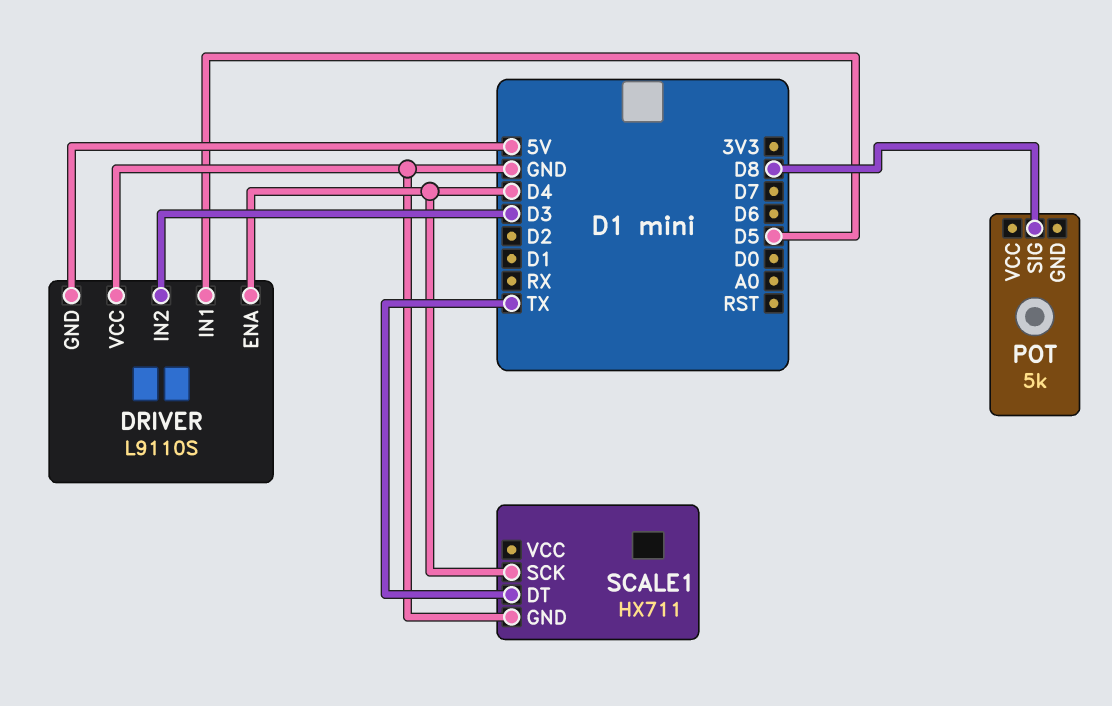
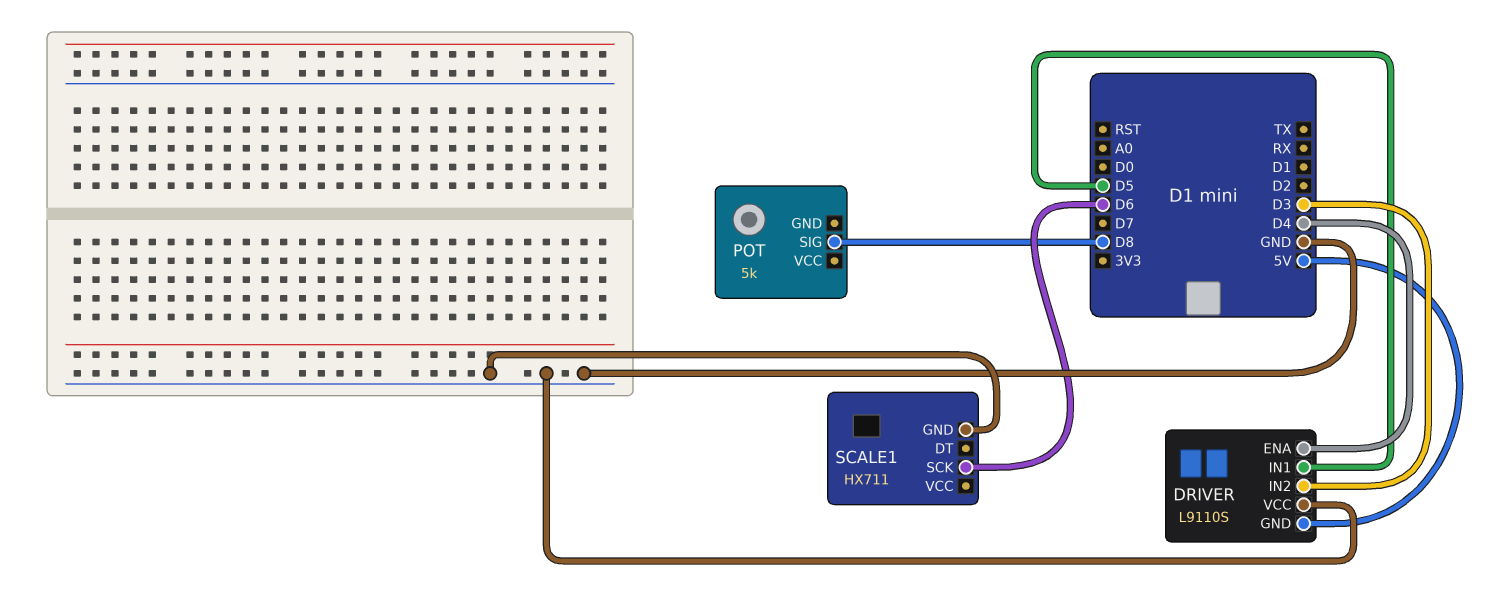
SCALE1 pin DT: TX -> none
SCALE1 pin SCK: D4 -> D6

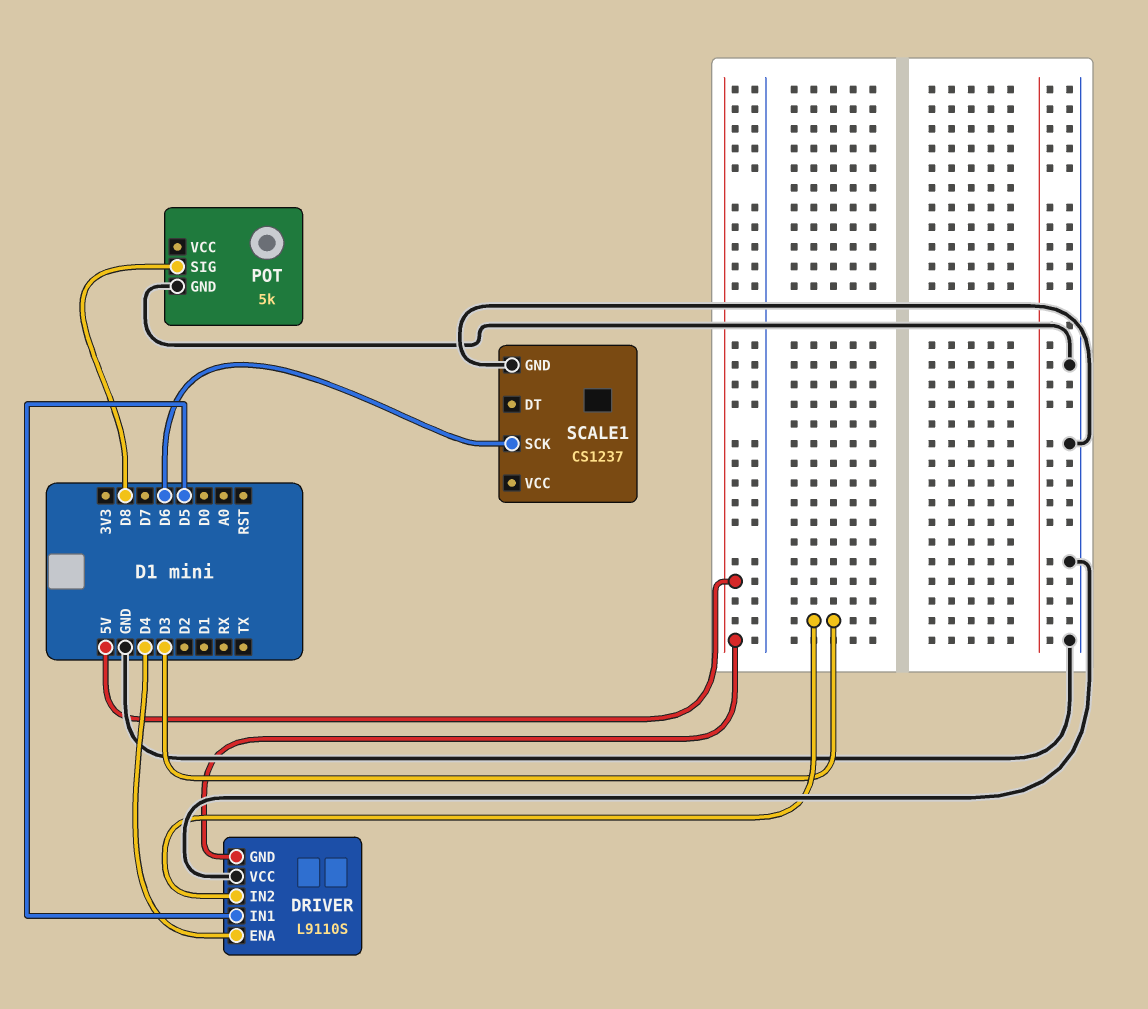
POT pin GND: none -> GND
SCALE1: HX711 -> CS1237

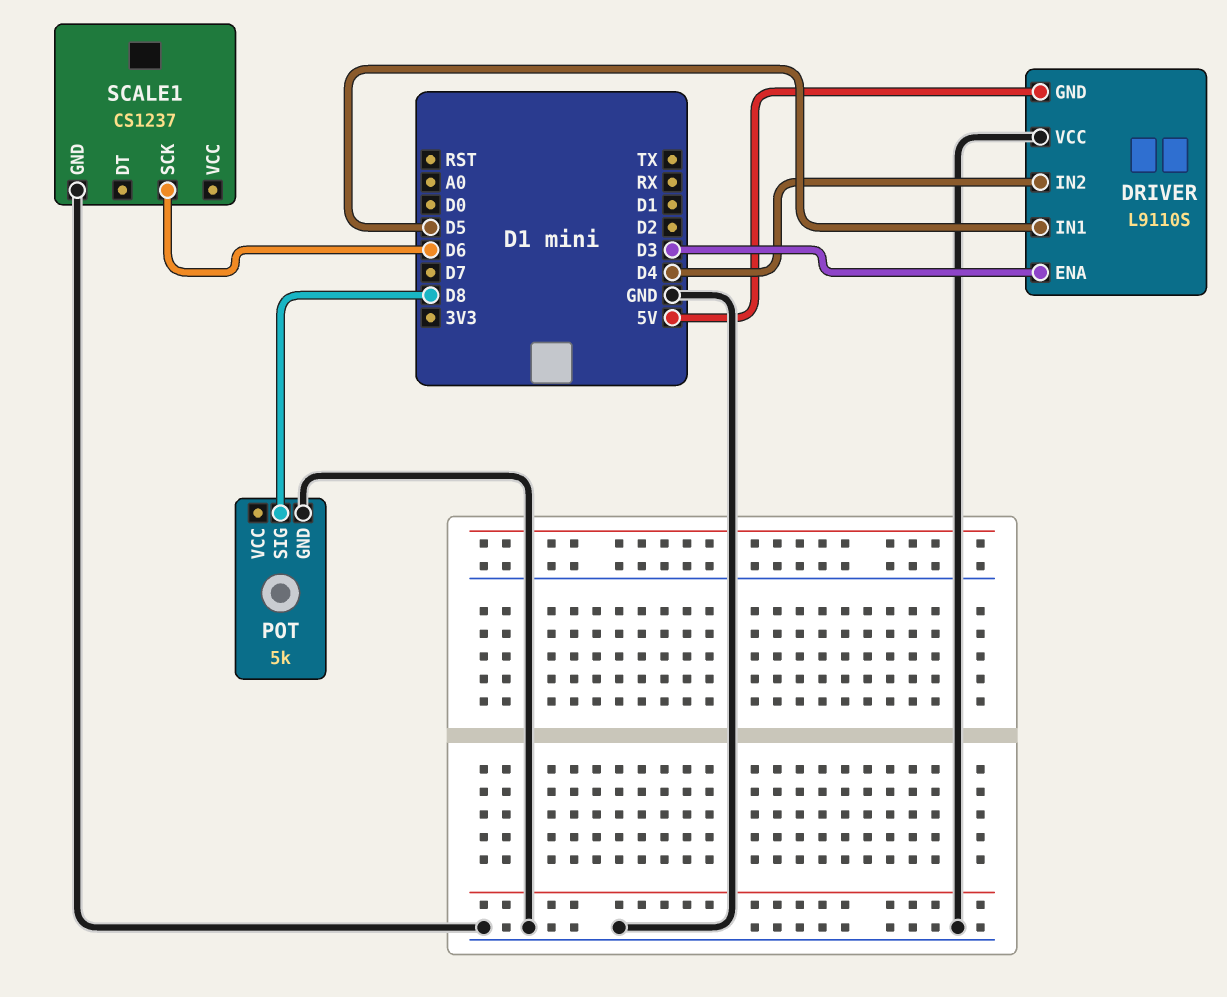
DRIVER pin ENA: D4 -> D3
DRIVER pin IN2: D3 -> D4

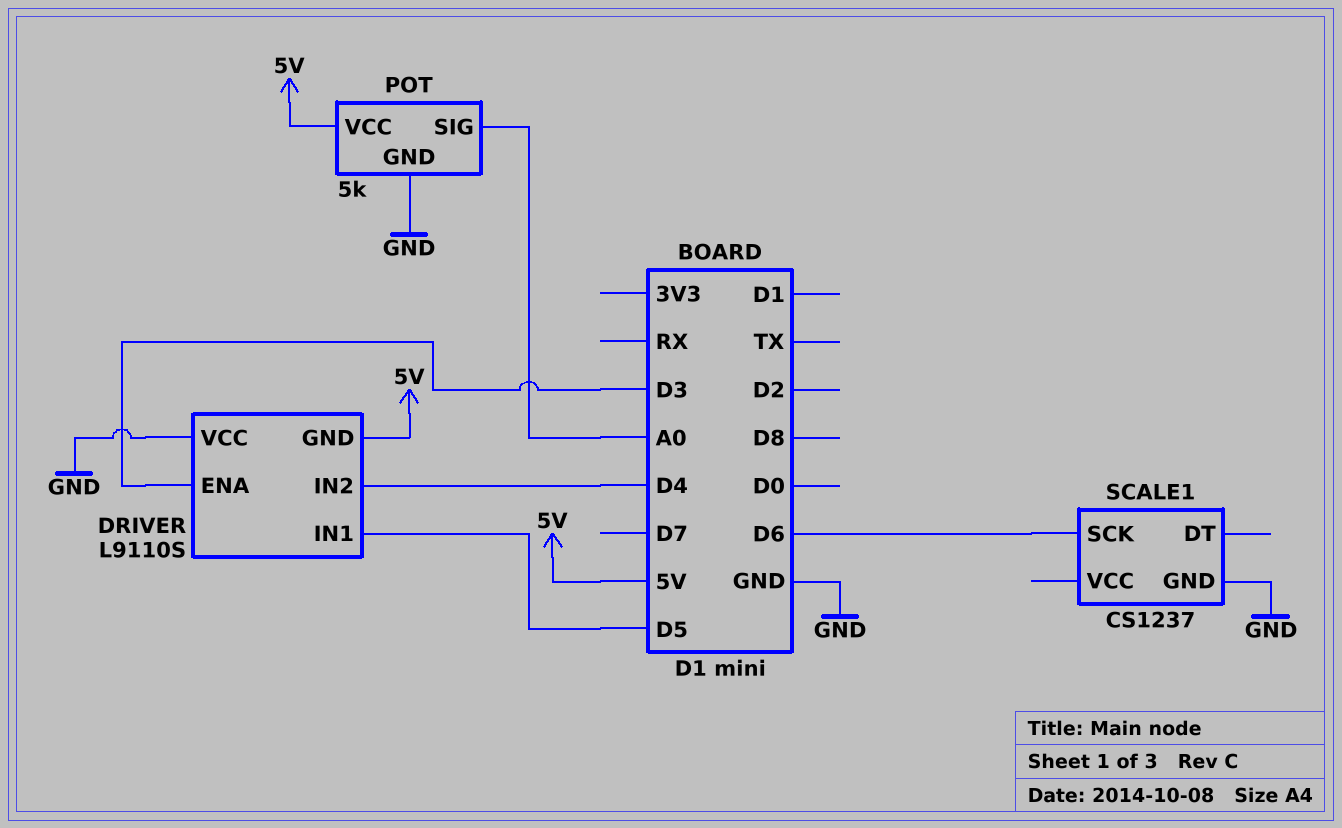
POT pin SIG: D8 -> A0
POT pin VCC: none -> 5V

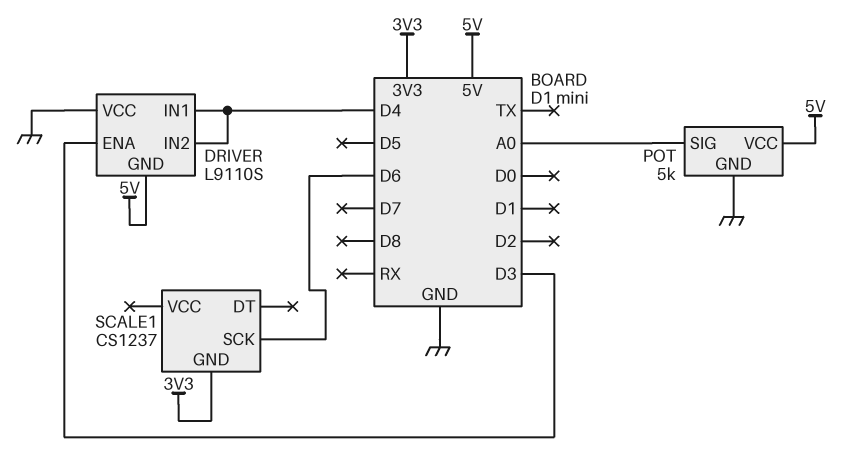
DRIVER pin IN1: D5 -> D4
SCALE1 pin GND: GND -> 3V3

